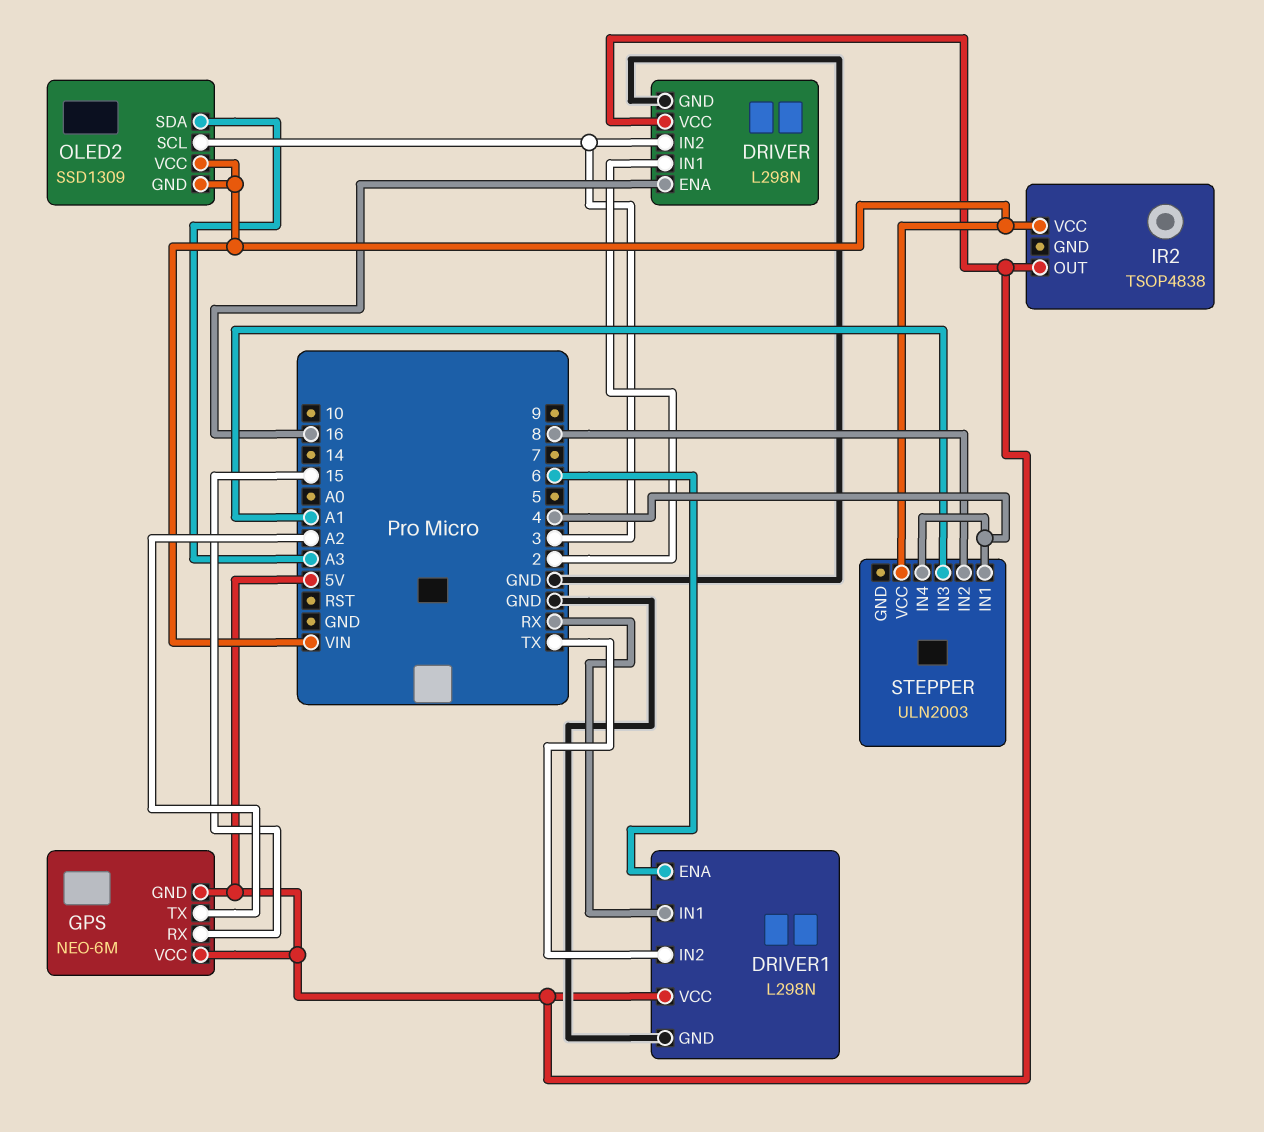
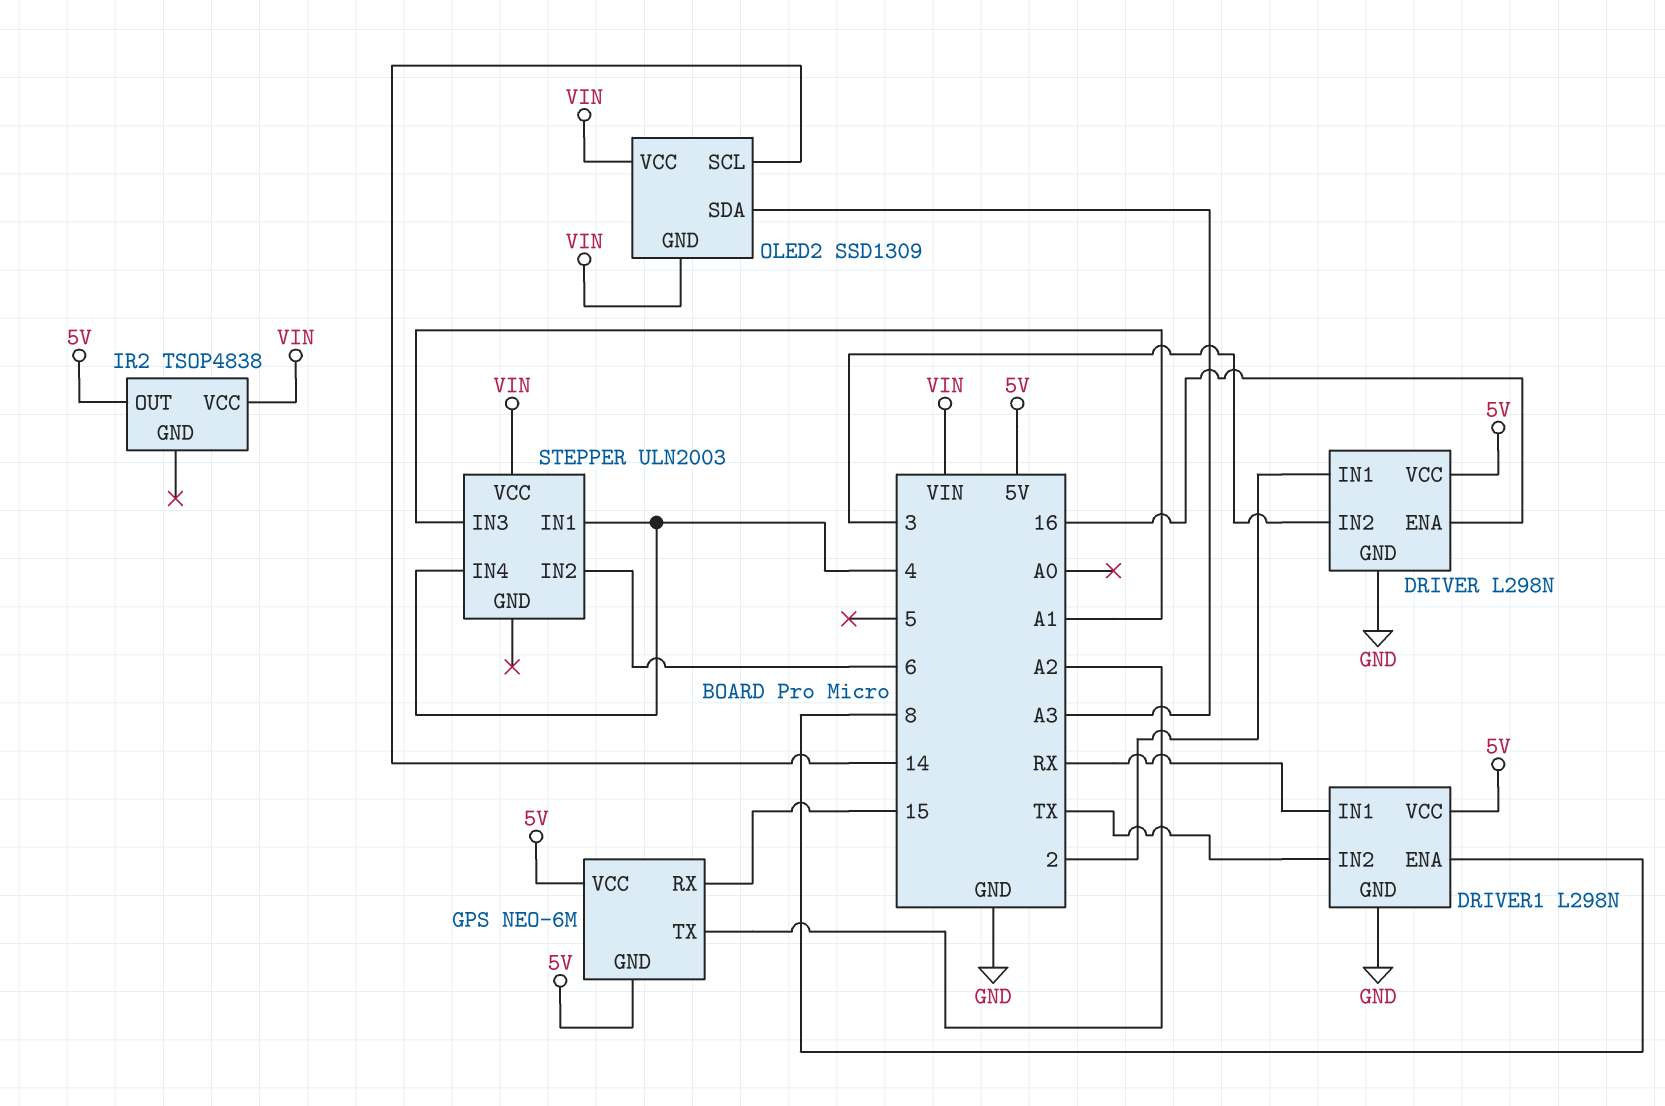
DRIVER1 pin ENA: 6 -> 8
OLED2 pin SCL: 3 -> 14
STEPPER pin IN2: 8 -> 6

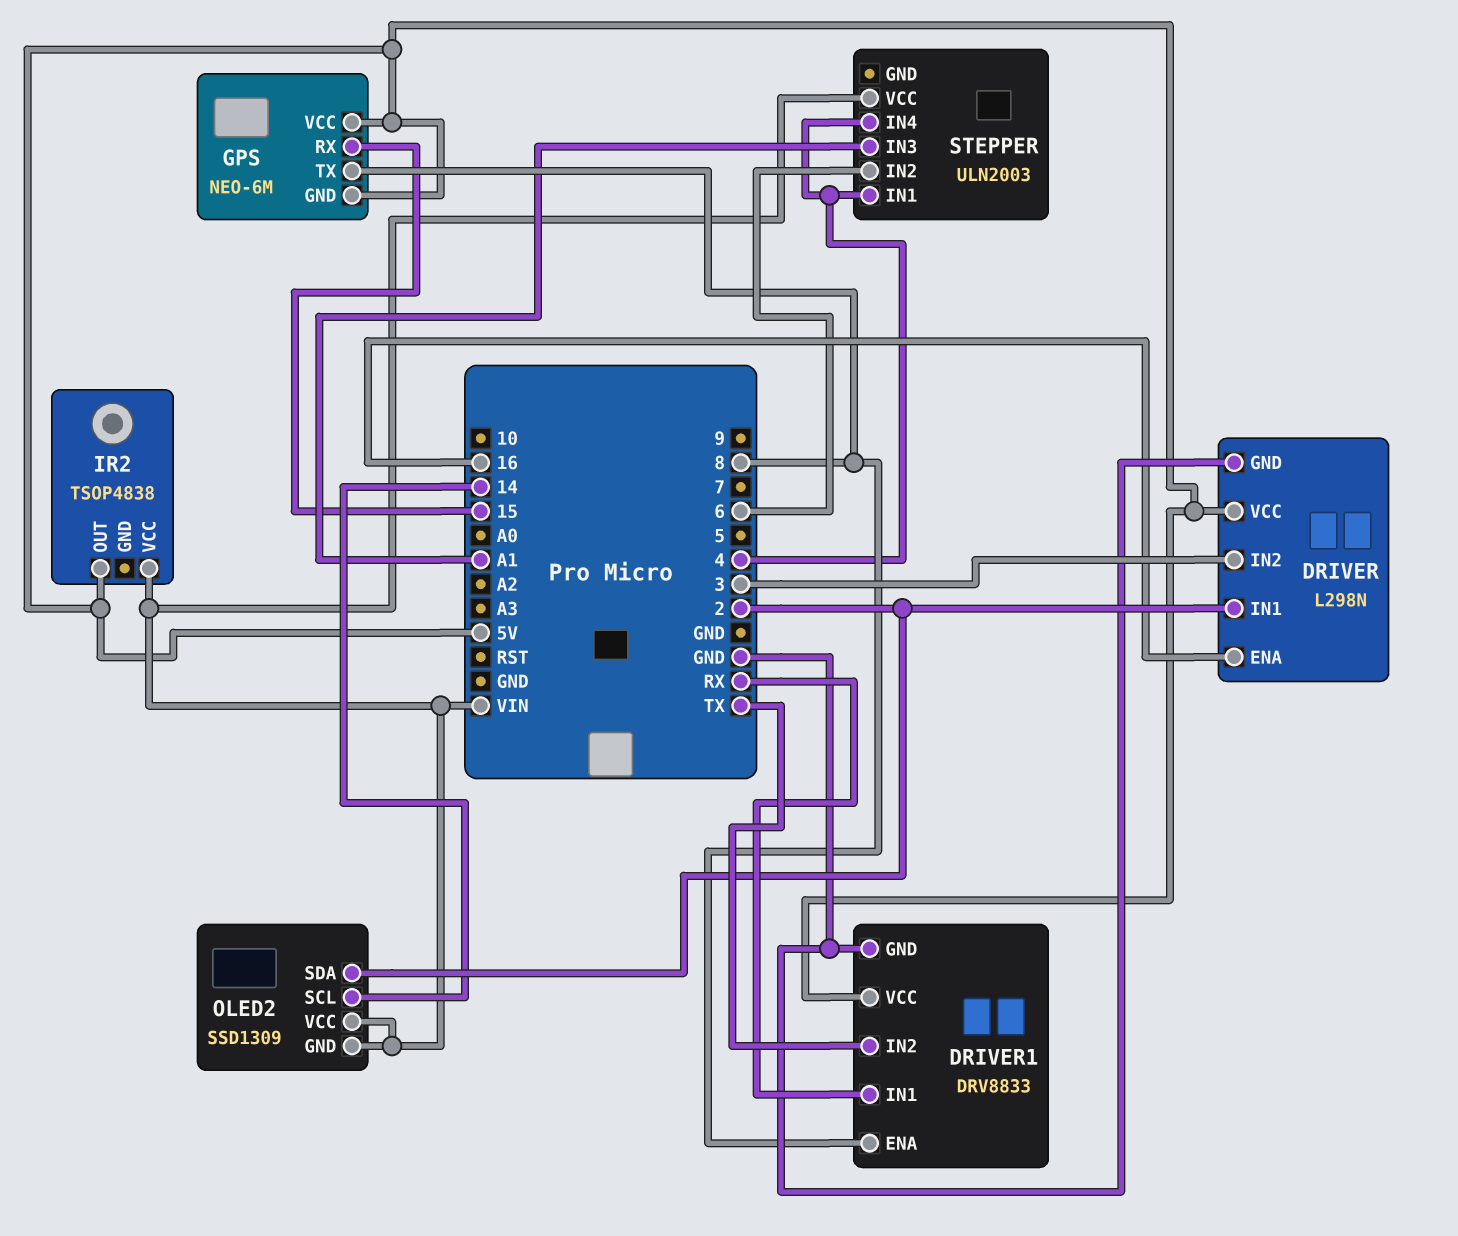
DRIVER1: L298N -> DRV8833
GPS pin TX: A2 -> 8
OLED2 pin SDA: A3 -> 2

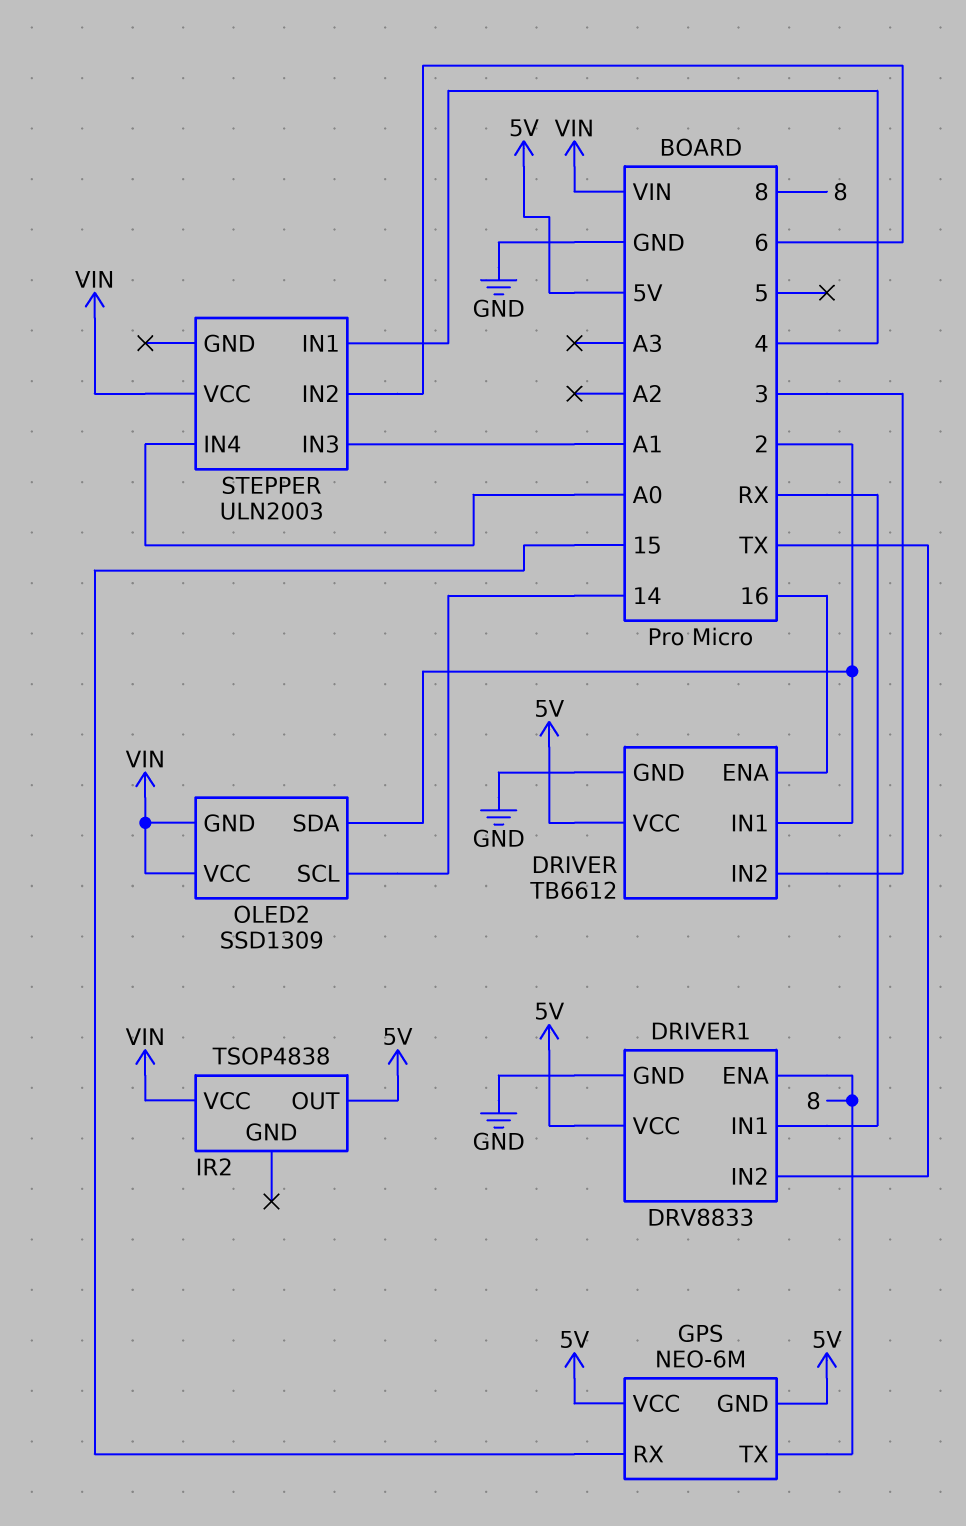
DRIVER: L298N -> TB6612
STEPPER pin IN4: 4 -> A0

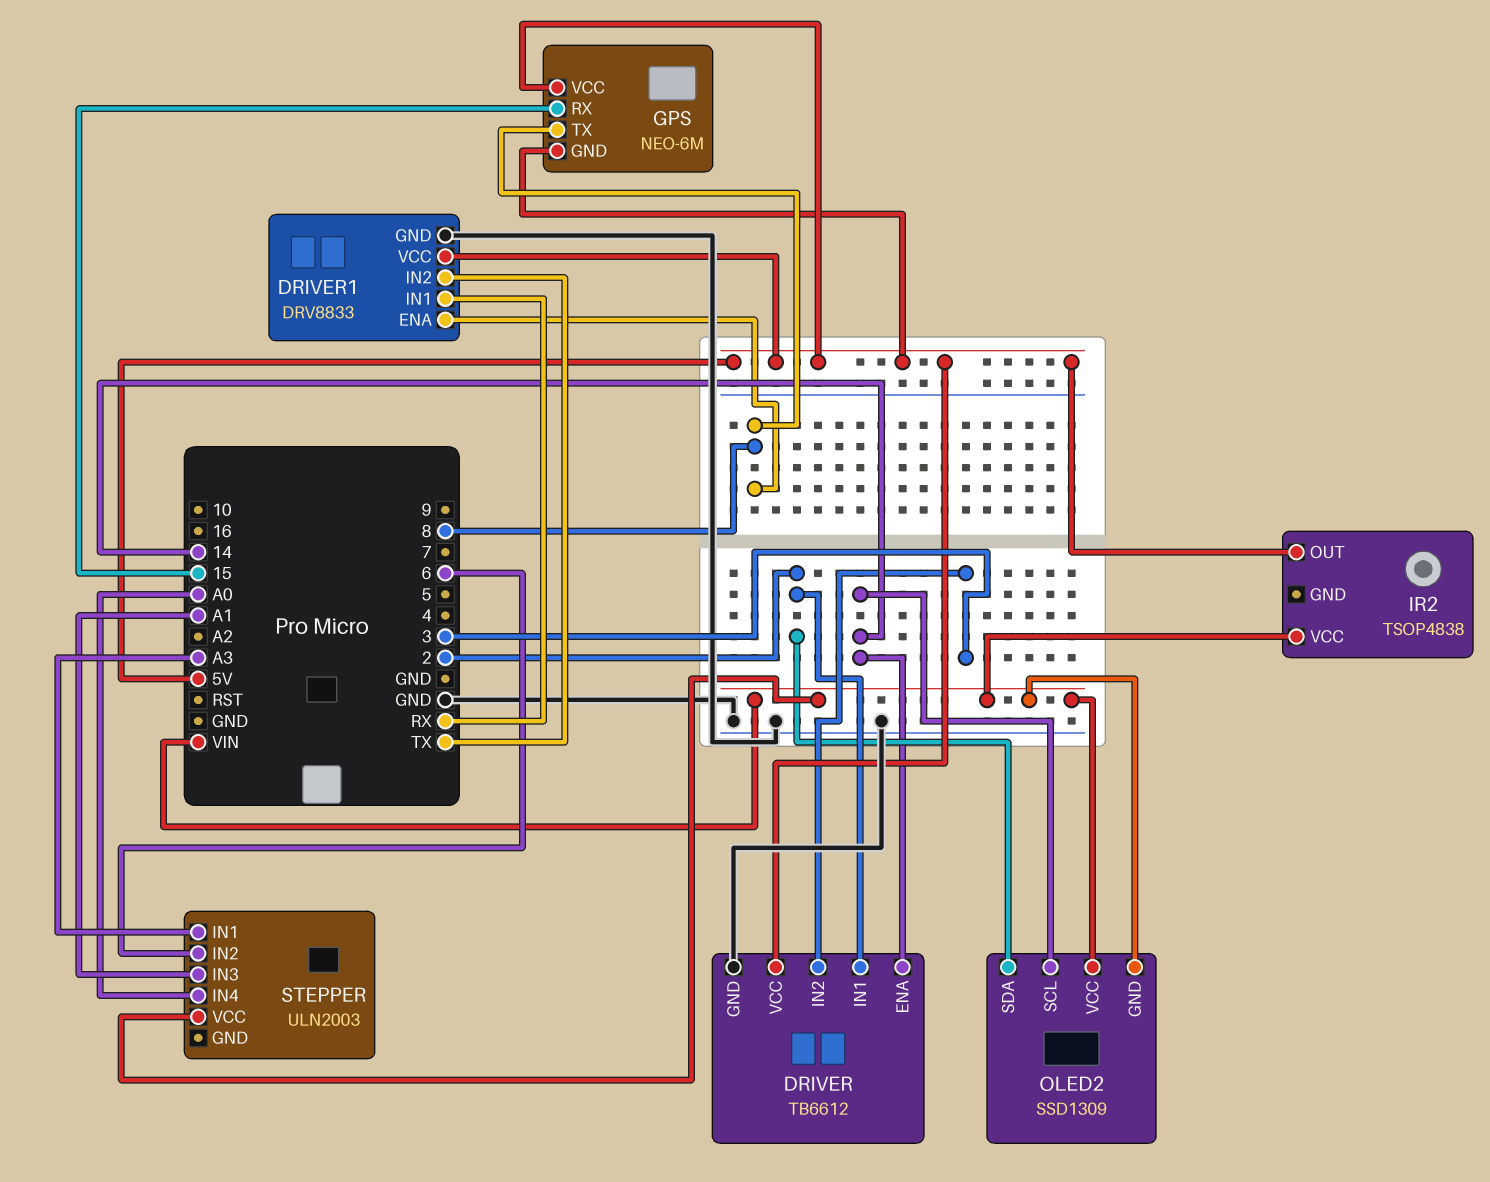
DRIVER pin ENA: 16 -> 14
STEPPER pin IN1: 4 -> A3

